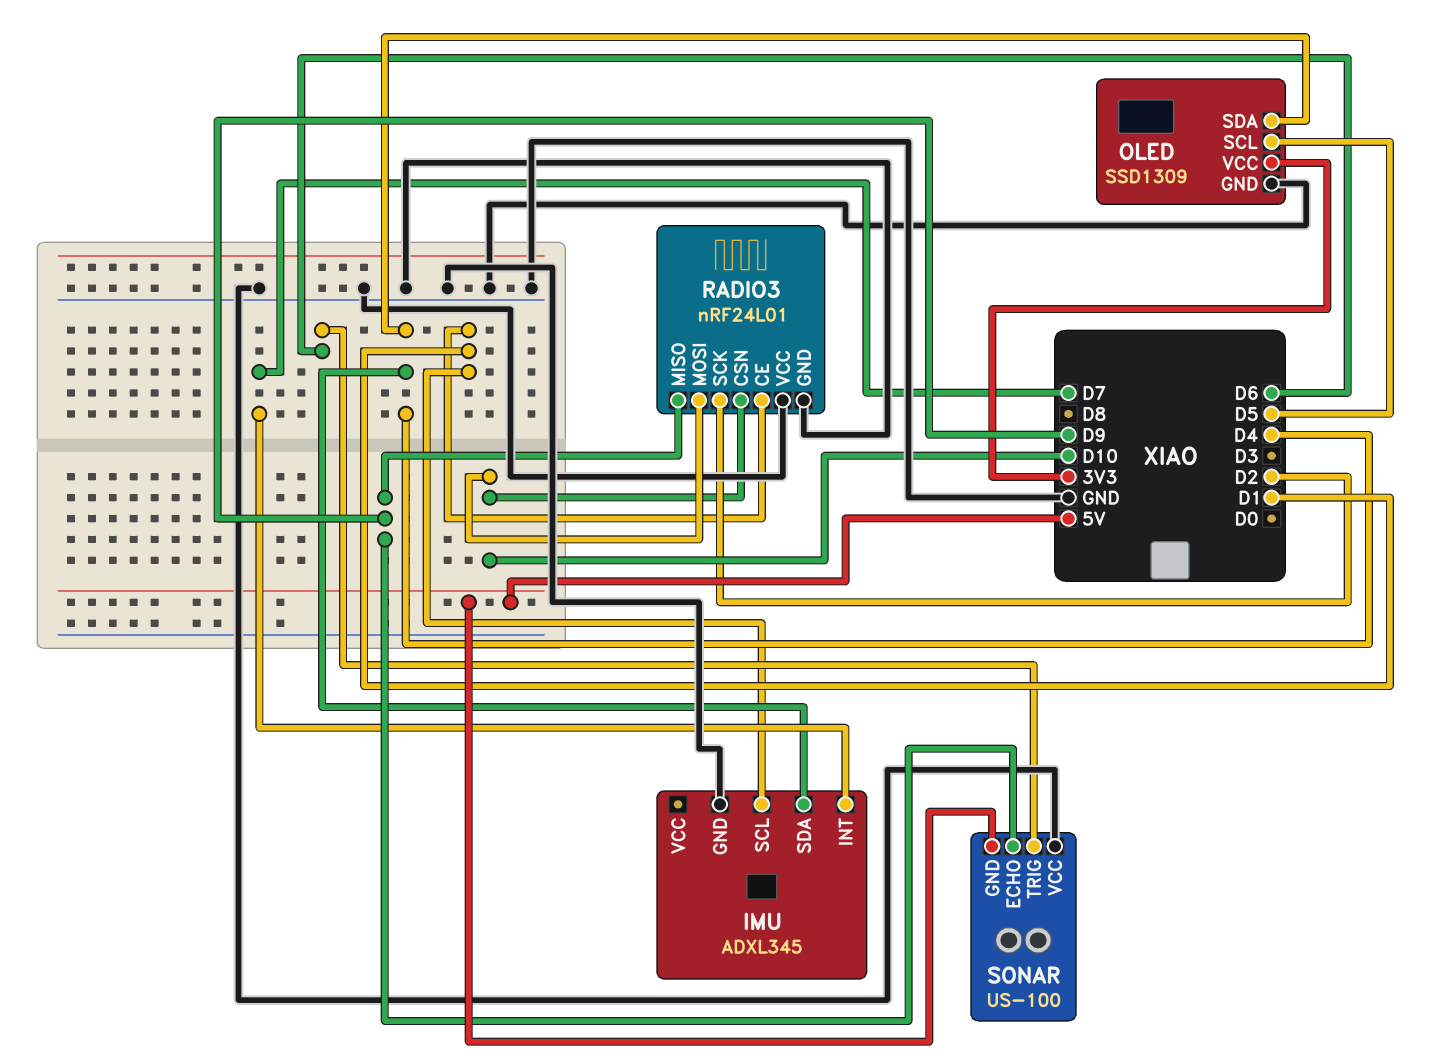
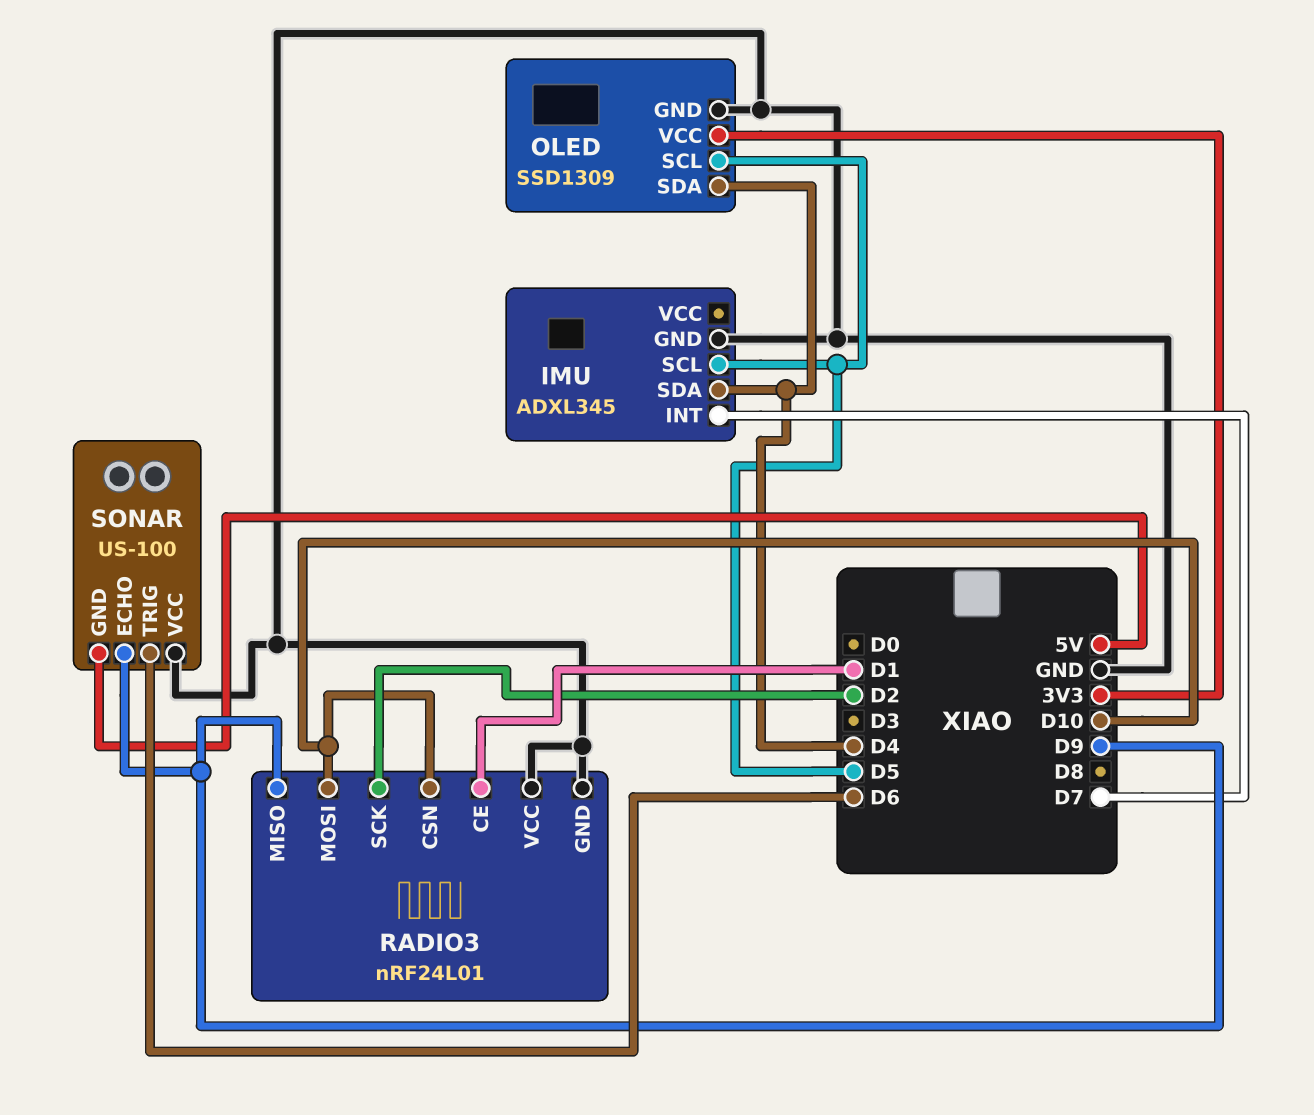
IMU pin SCL: D1 -> D5

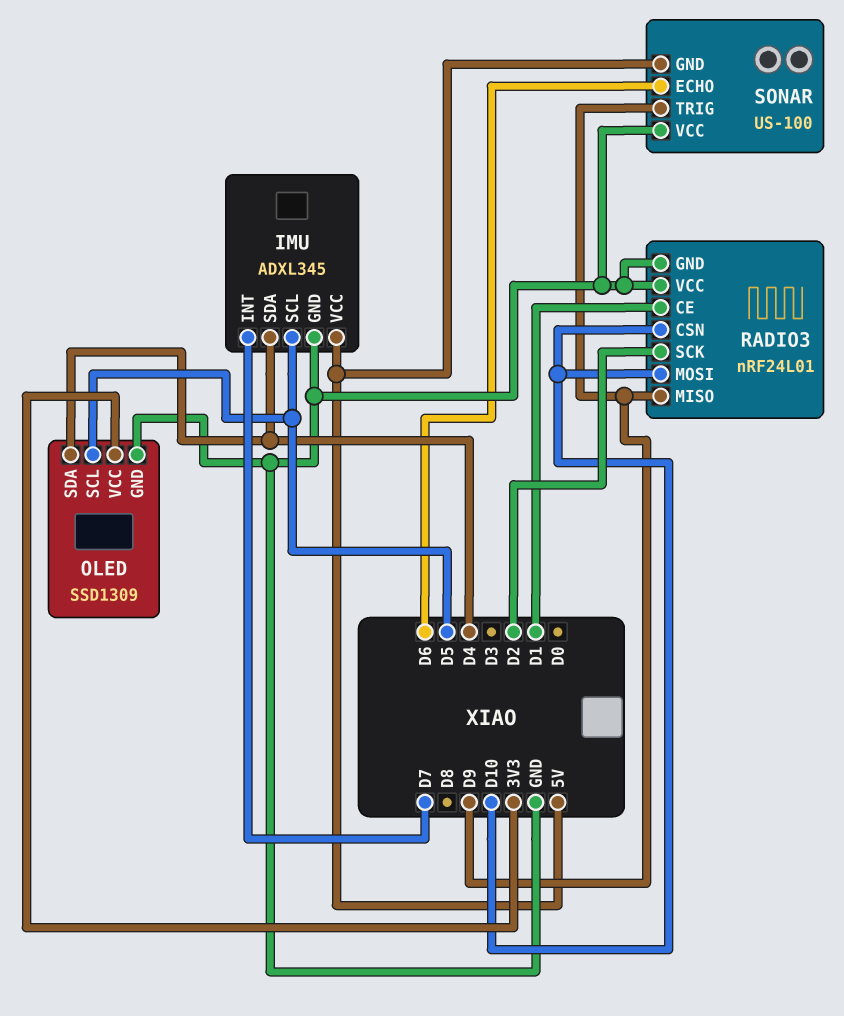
IMU pin VCC: none -> 5V
SONAR pin ECHO: D9 -> D6
SONAR pin TRIG: D6 -> D9

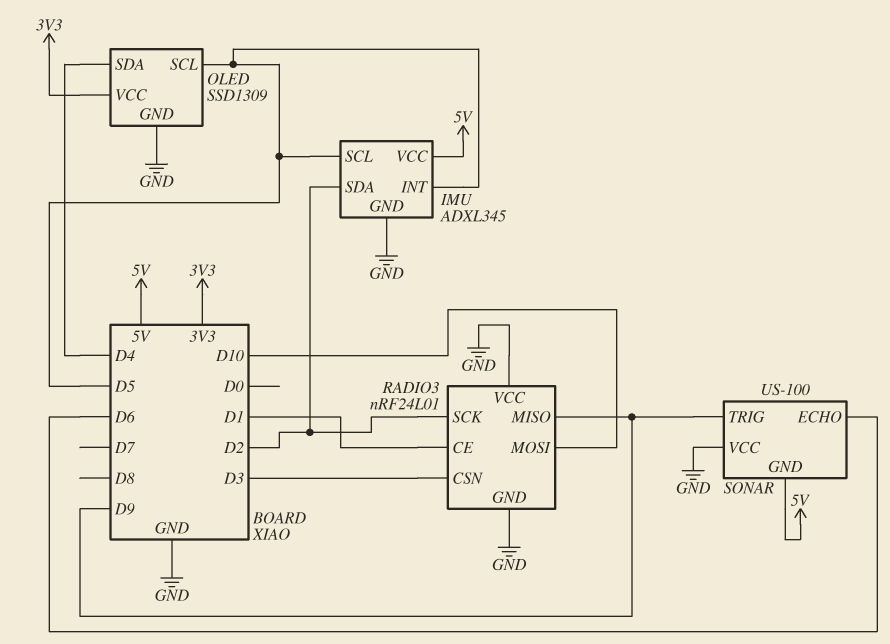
IMU pin INT: D7 -> D5
IMU pin SDA: D4 -> D2
RADIO3 pin CSN: D10 -> D3

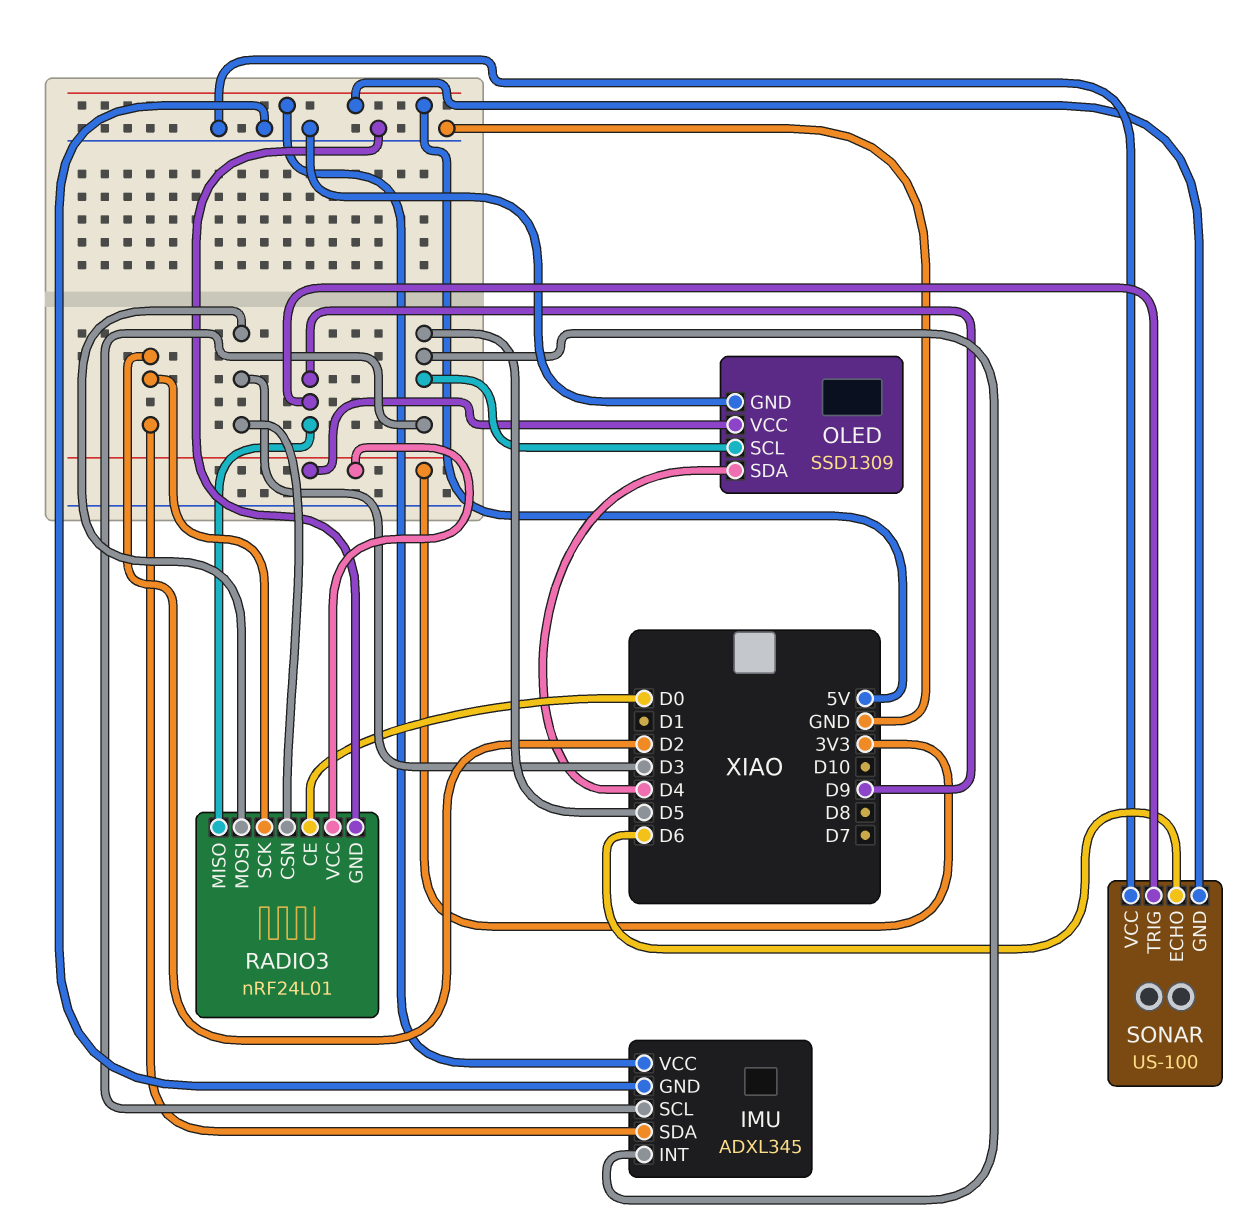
RADIO3 pin CE: D1 -> D0
RADIO3 pin MOSI: D10 -> D3
RADIO3 pin VCC: GND -> 3V3

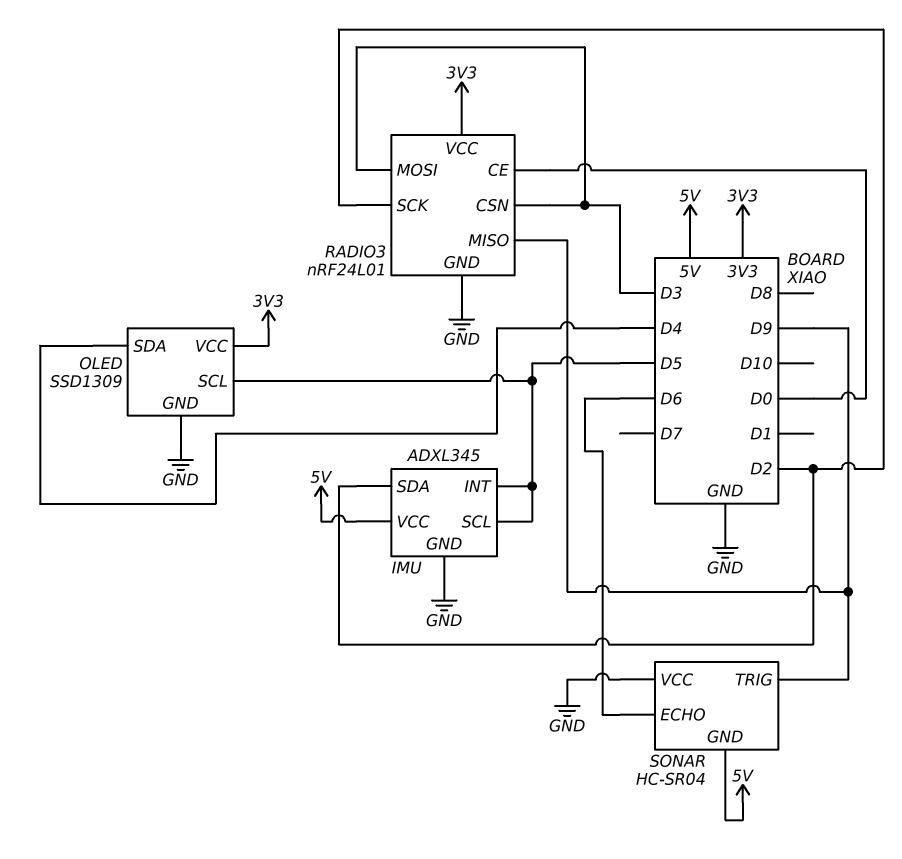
SONAR: US-100 -> HC-SR04

